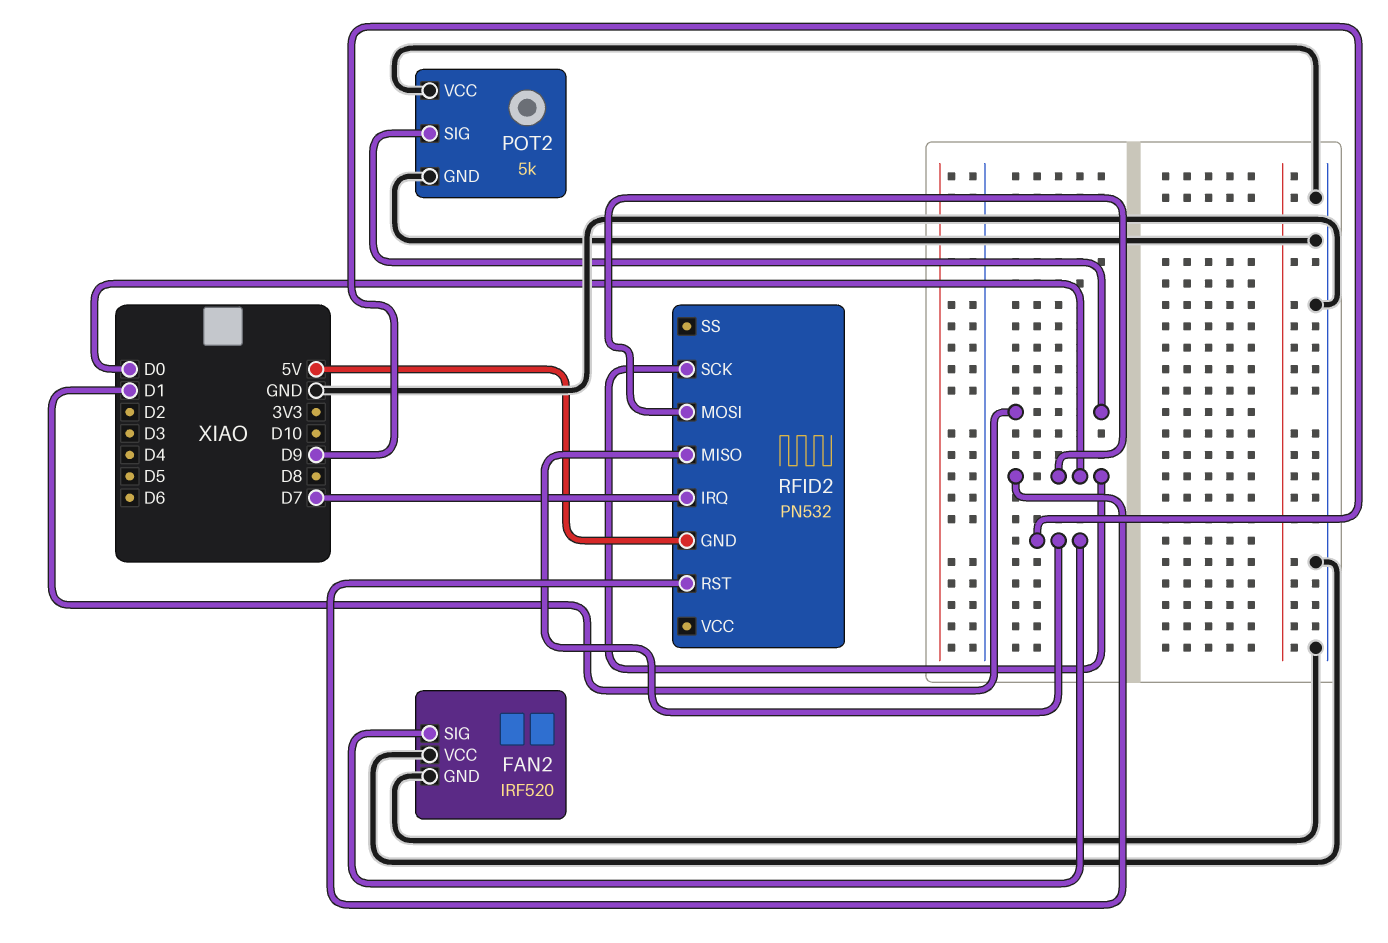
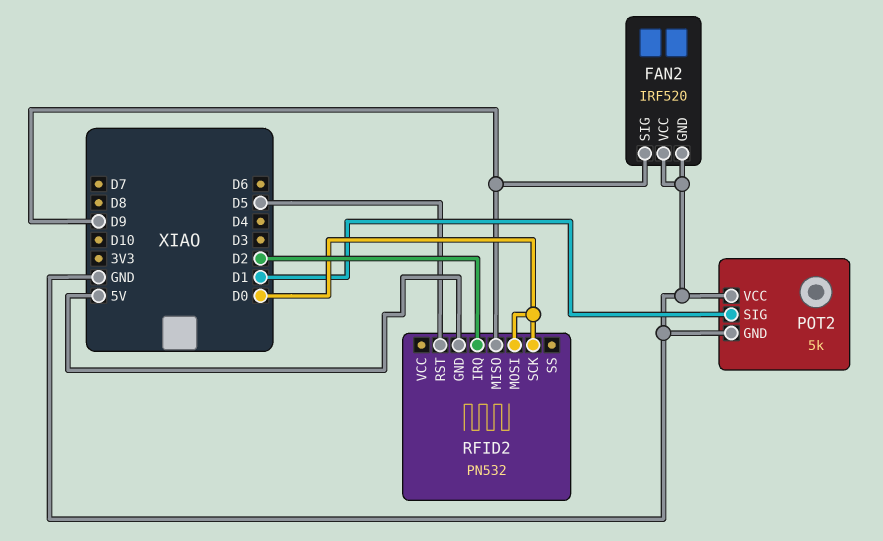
RFID2 pin IRQ: D7 -> D2
RFID2 pin RST: D0 -> D5

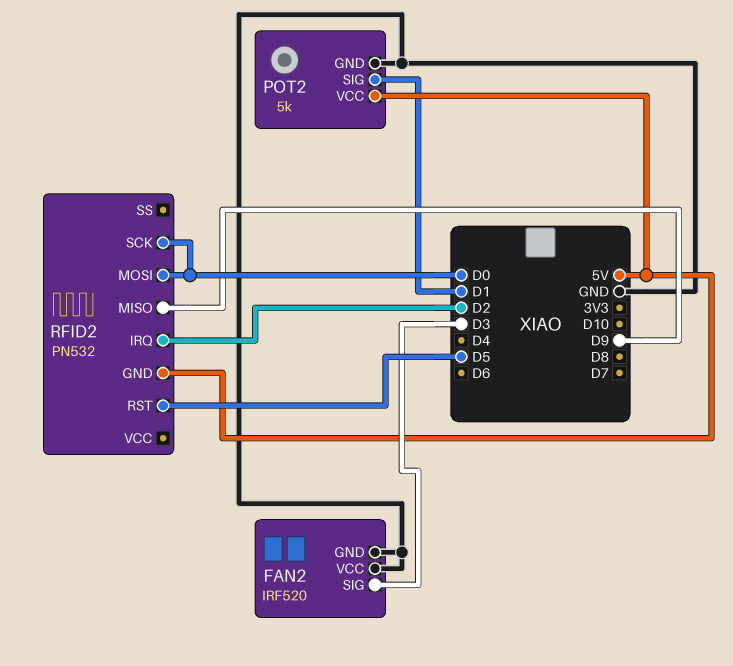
FAN2 pin SIG: D9 -> D3
POT2 pin VCC: GND -> 5V

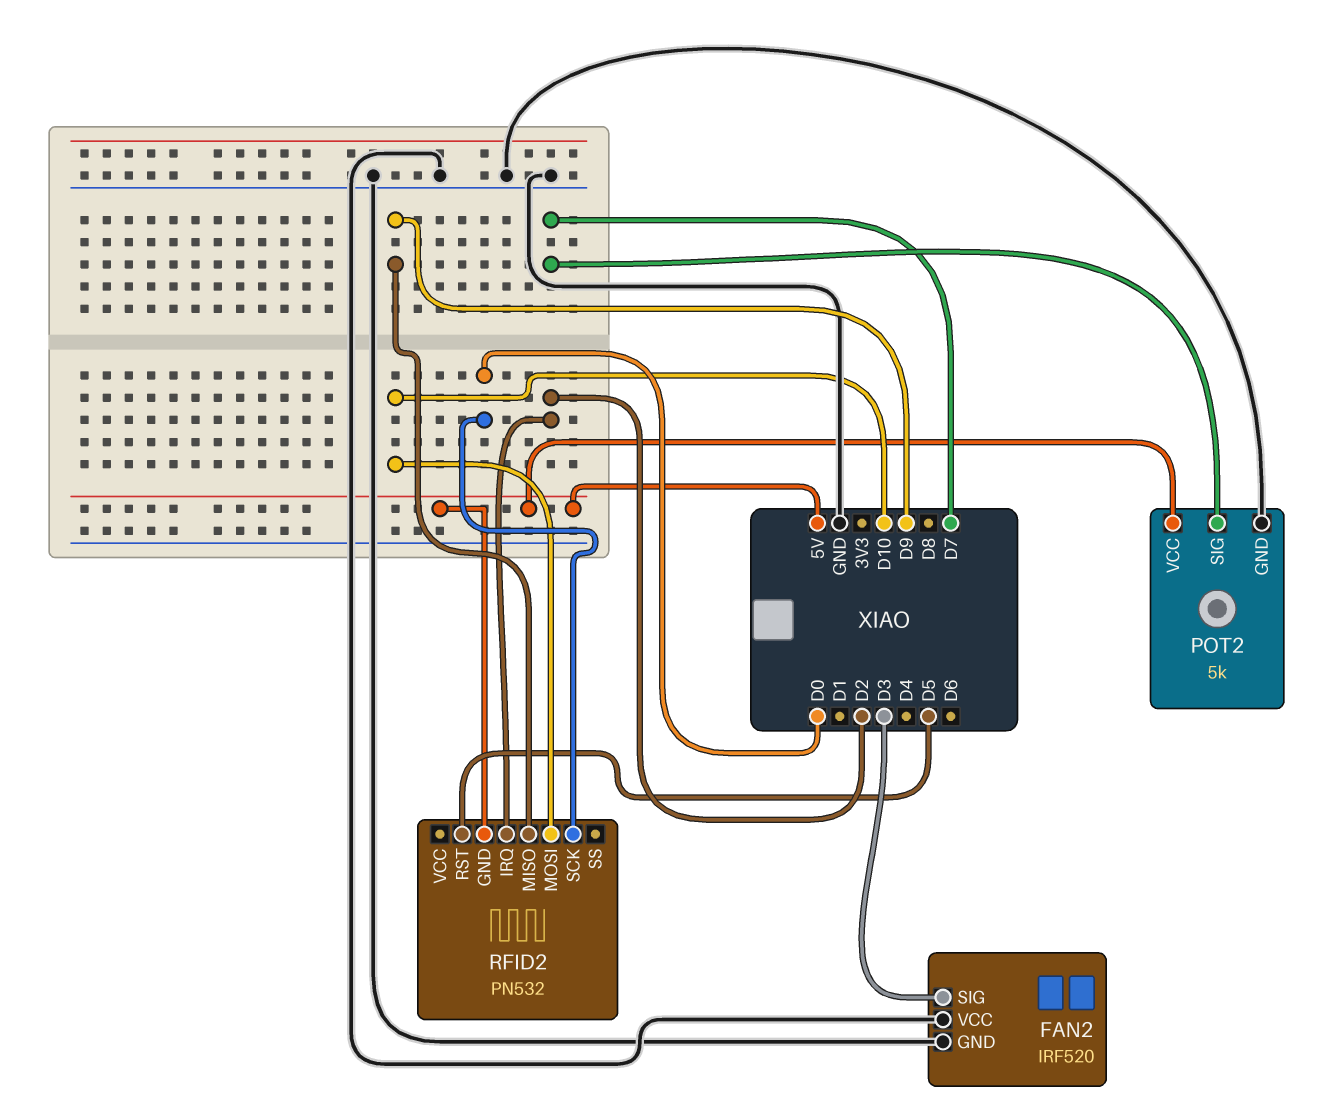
POT2 pin SIG: D1 -> D7
RFID2 pin MOSI: D0 -> D10

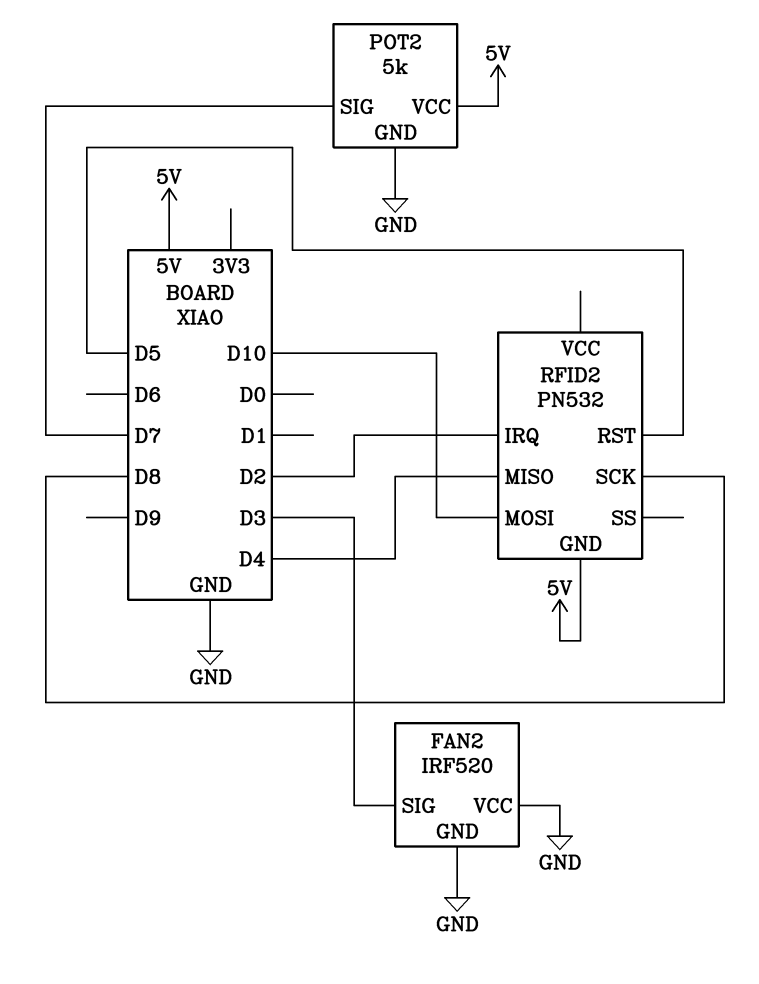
RFID2 pin MISO: D9 -> D4
RFID2 pin SCK: D0 -> D8

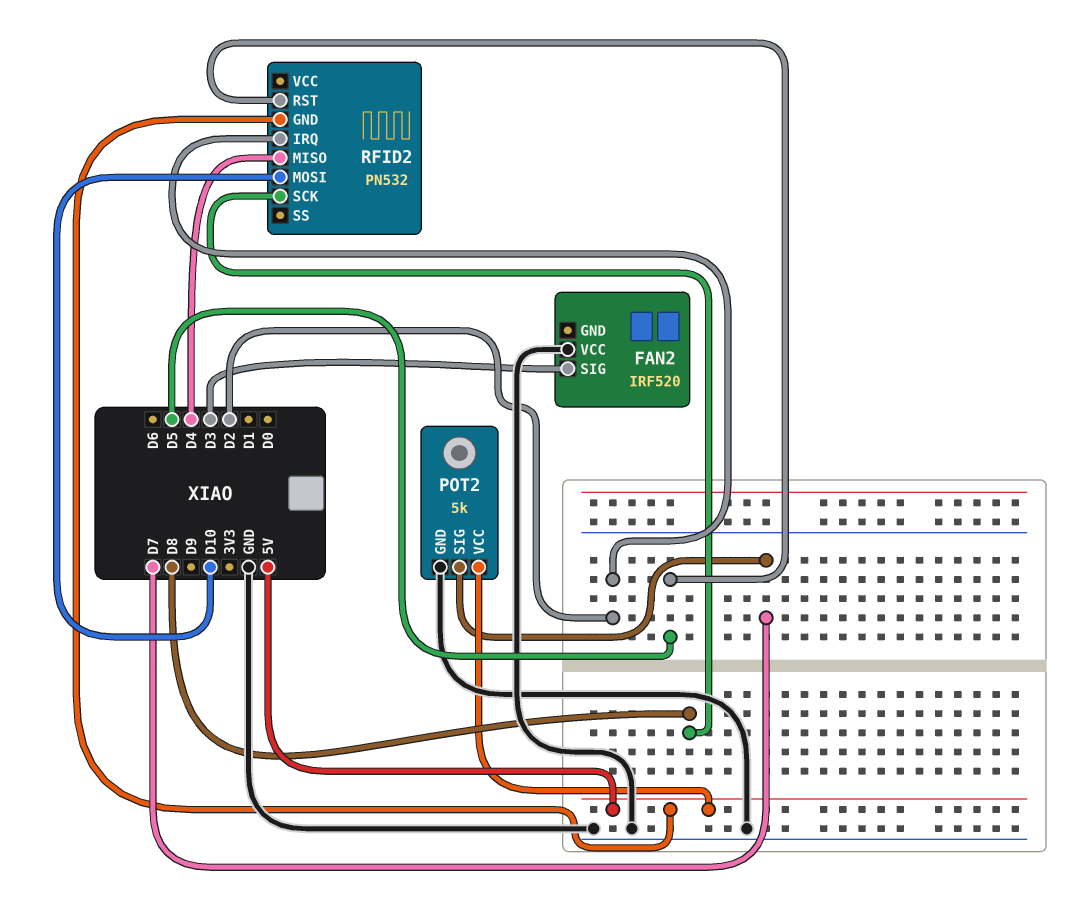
FAN2 pin GND: GND -> none

